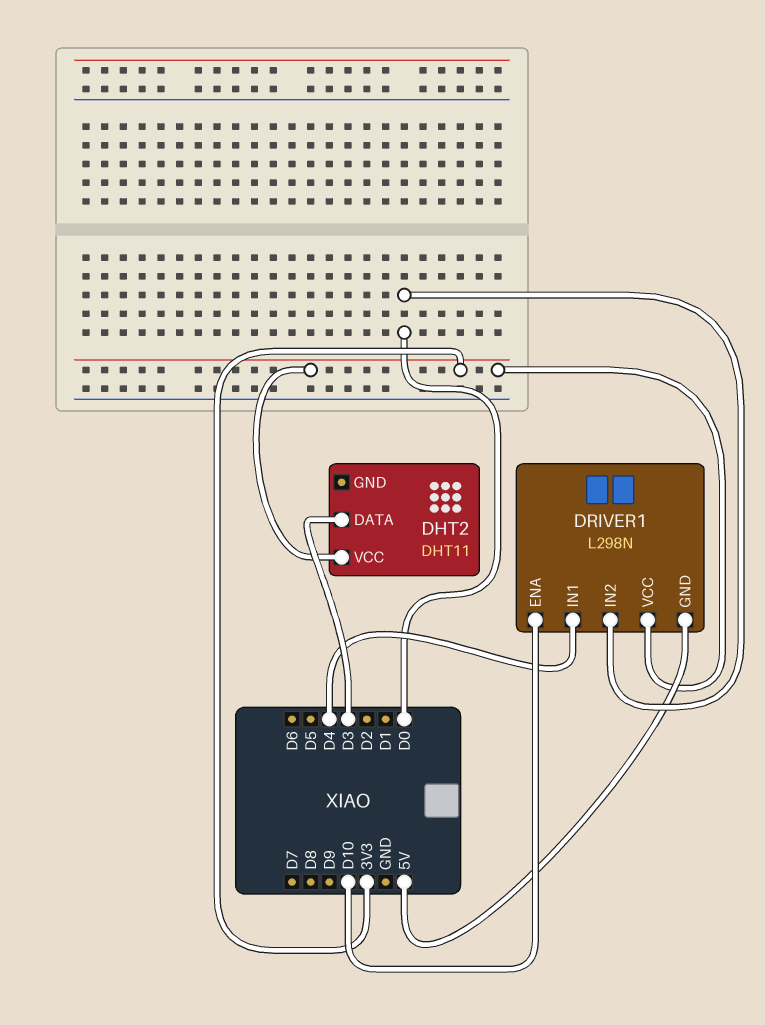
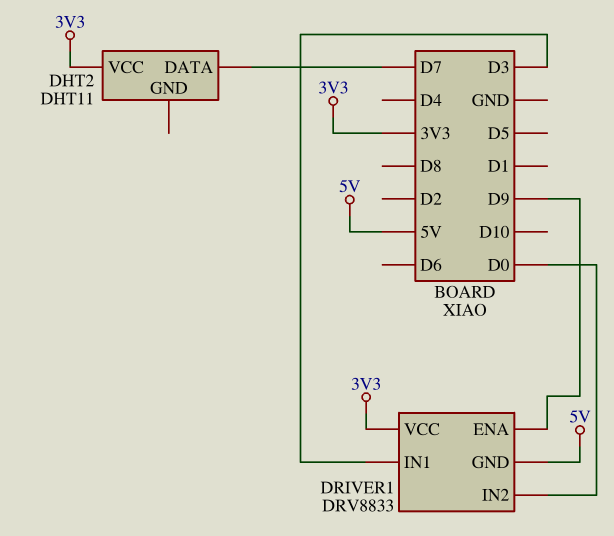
DHT2 pin DATA: D3 -> D7
DRIVER1: L298N -> DRV8833
DRIVER1 pin ENA: D10 -> D9
DRIVER1 pin IN1: D4 -> D3

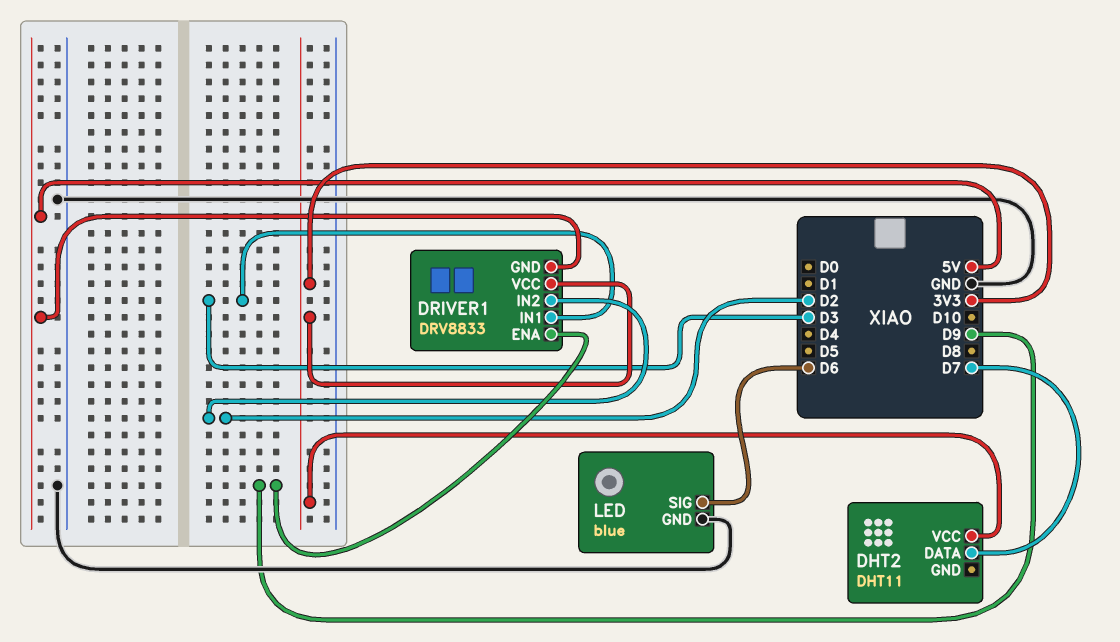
DRIVER1 pin IN2: D0 -> D2
LED: none -> blue
LED pin GND: none -> GND
LED pin SIG: none -> D6

